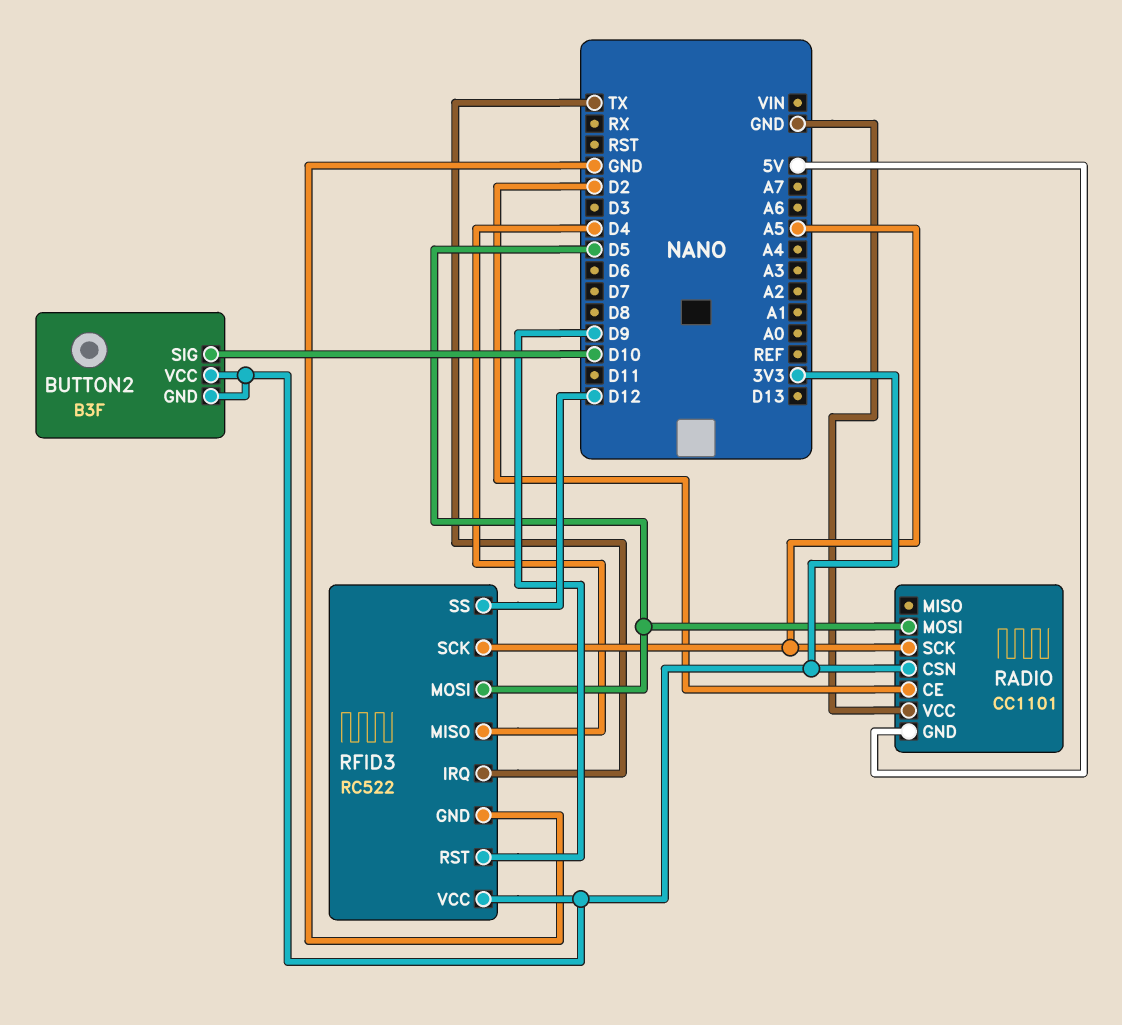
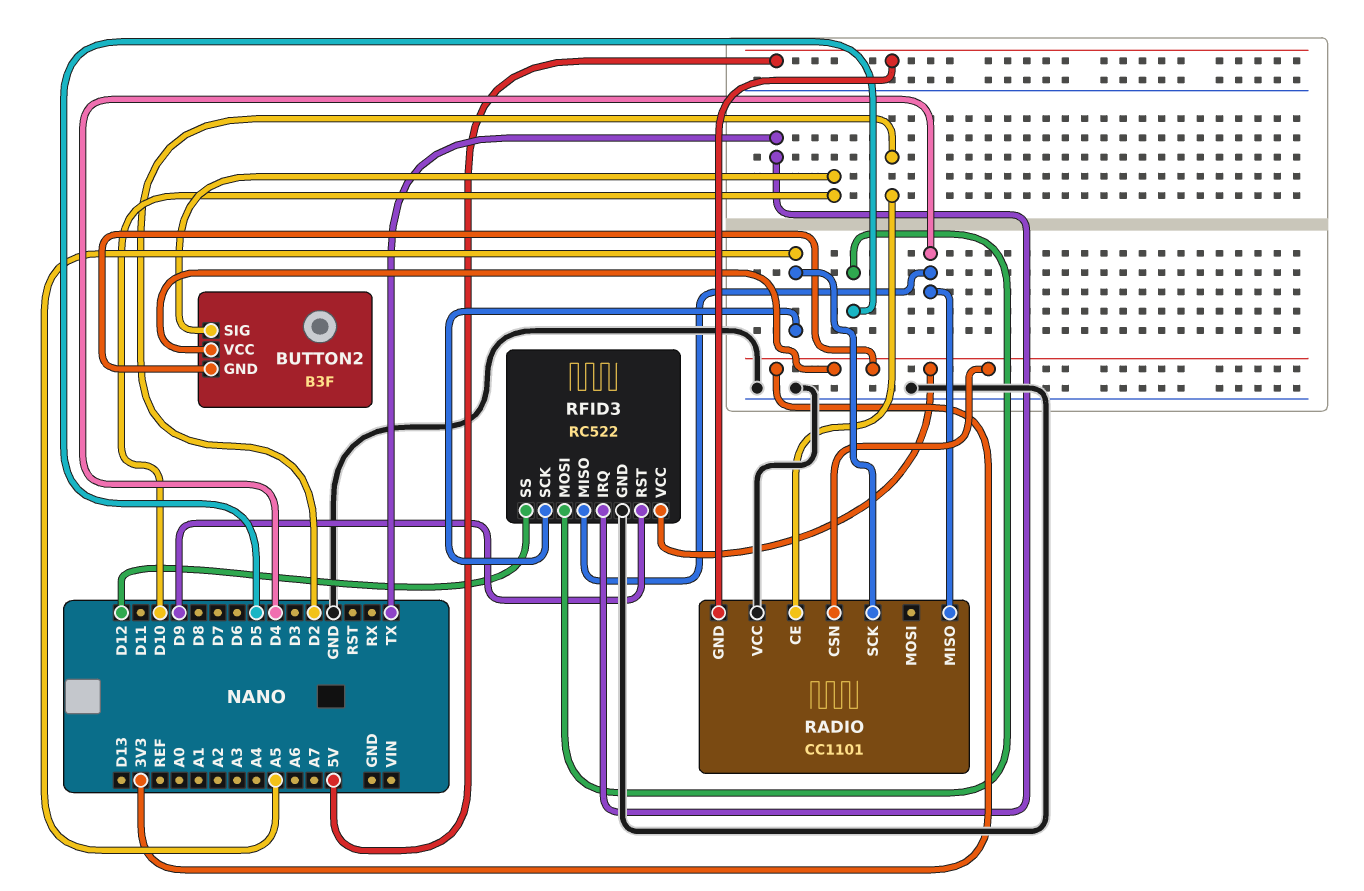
RADIO pin MISO: none -> D4
RADIO pin MOSI: D5 -> none

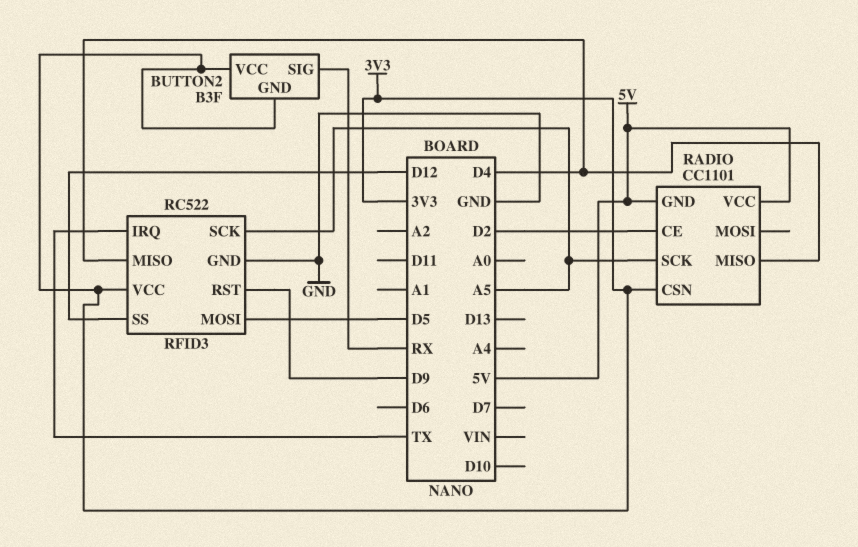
BUTTON2 pin SIG: D10 -> RX
RADIO pin VCC: GND -> 5V

